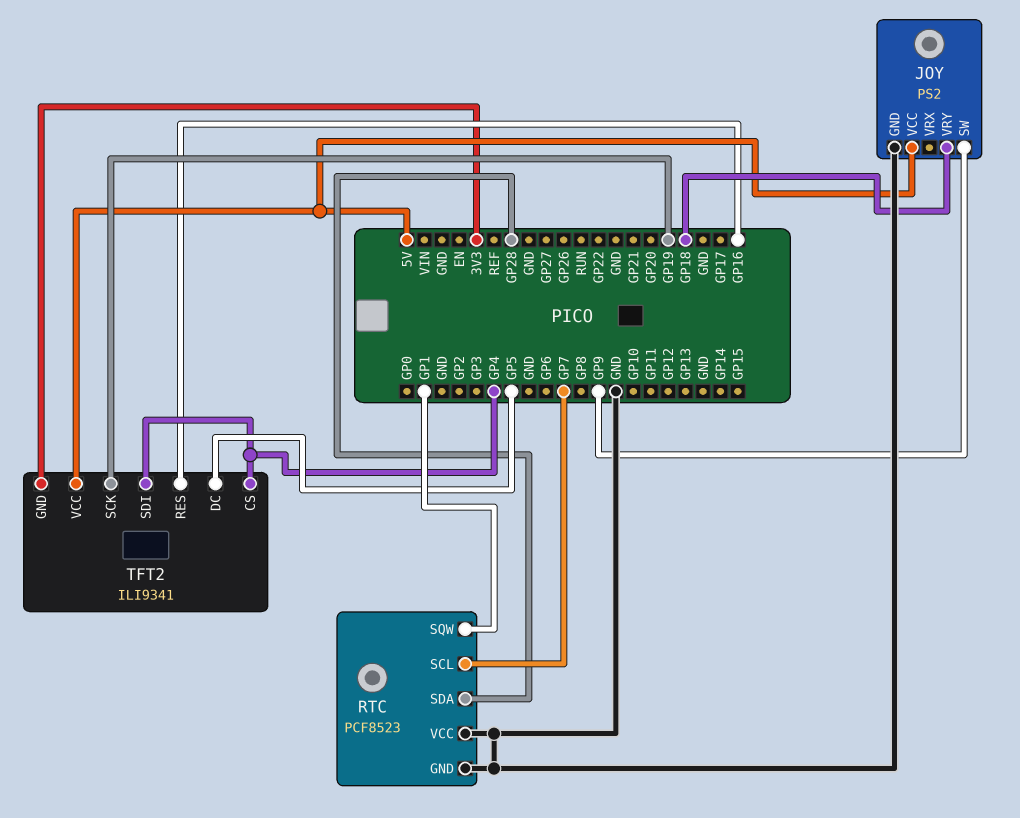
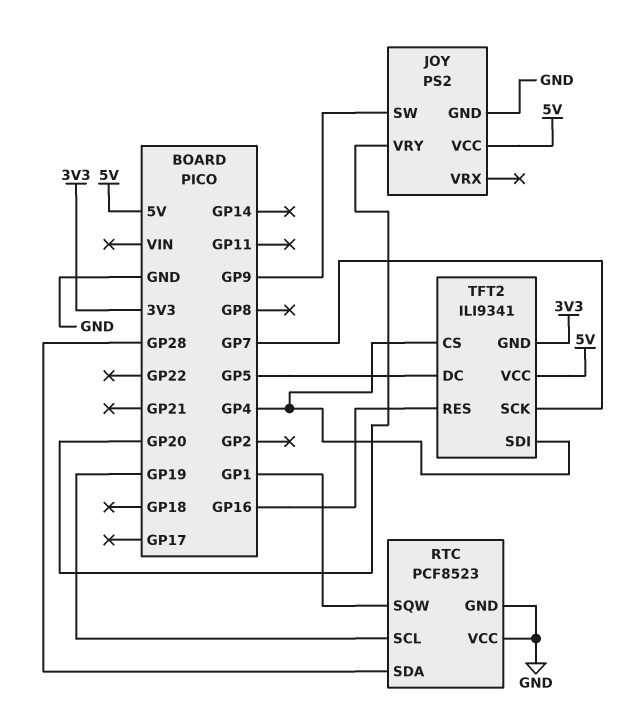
JOY pin VRY: GP18 -> GP20
RTC pin SCL: GP7 -> GP19
TFT2 pin SCK: GP19 -> GP7

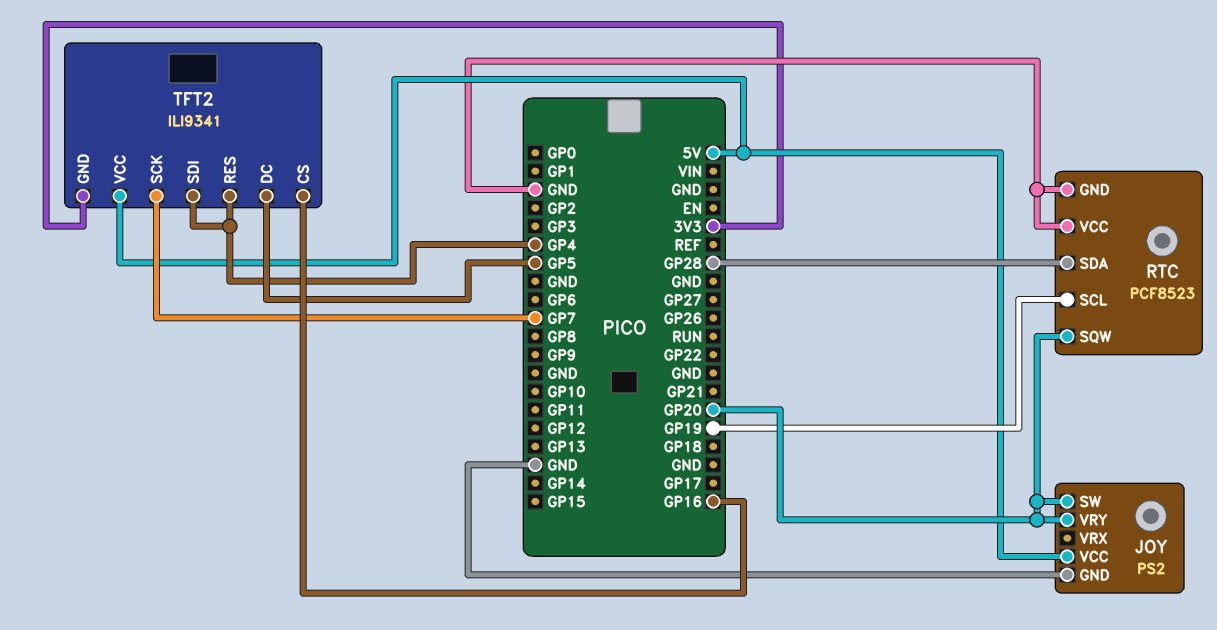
JOY pin SW: GP9 -> GP20
RTC pin SQW: GP1 -> GP20
TFT2 pin CS: GP4 -> GP16
TFT2 pin RES: GP16 -> GP4

